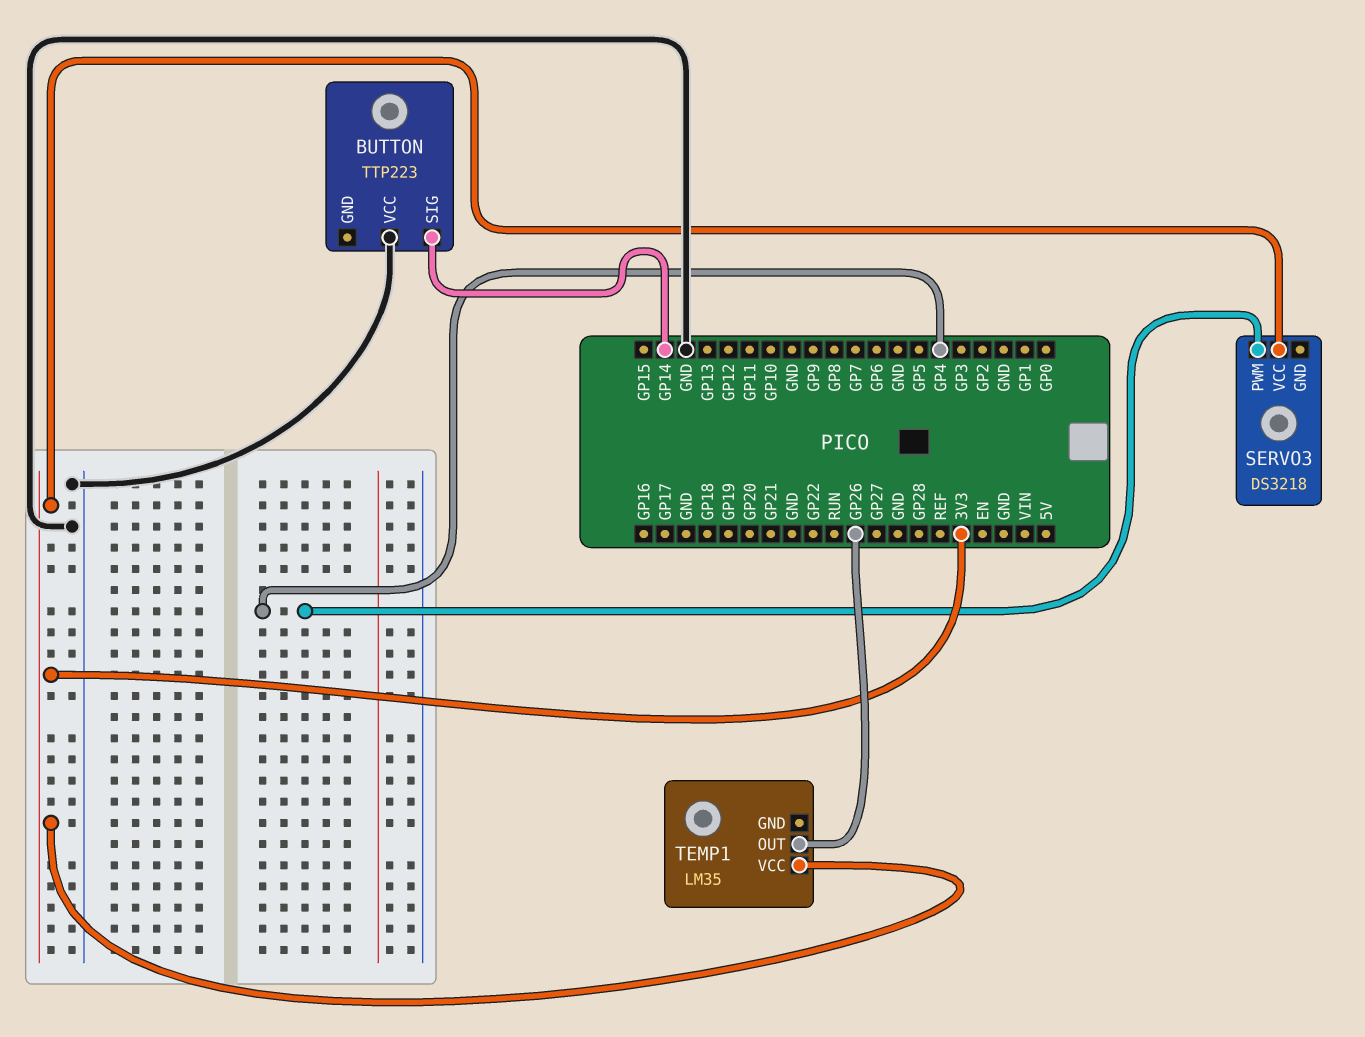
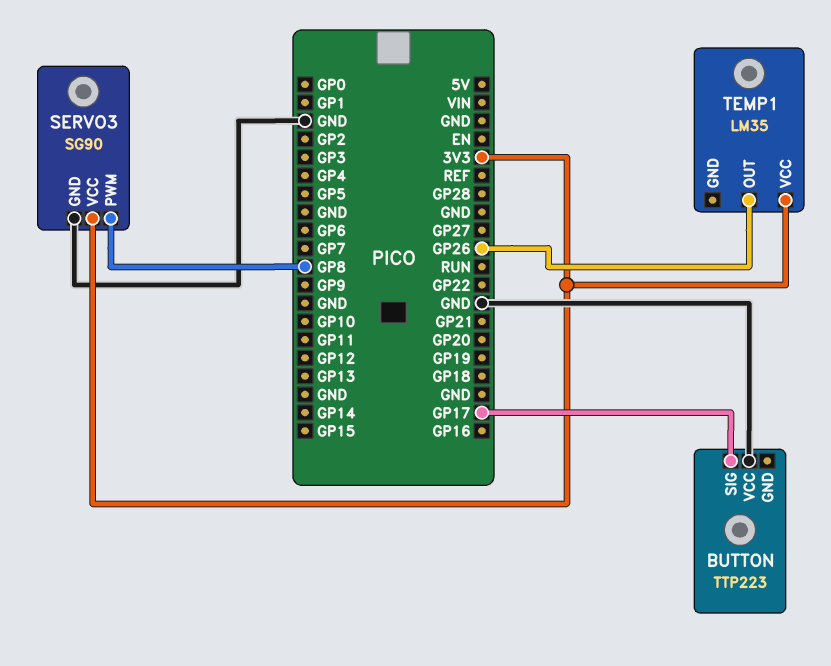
BUTTON pin SIG: GP14 -> GP17
SERVO3: DS3218 -> SG90
SERVO3 pin GND: none -> GND
SERVO3 pin PWM: GP4 -> GP8

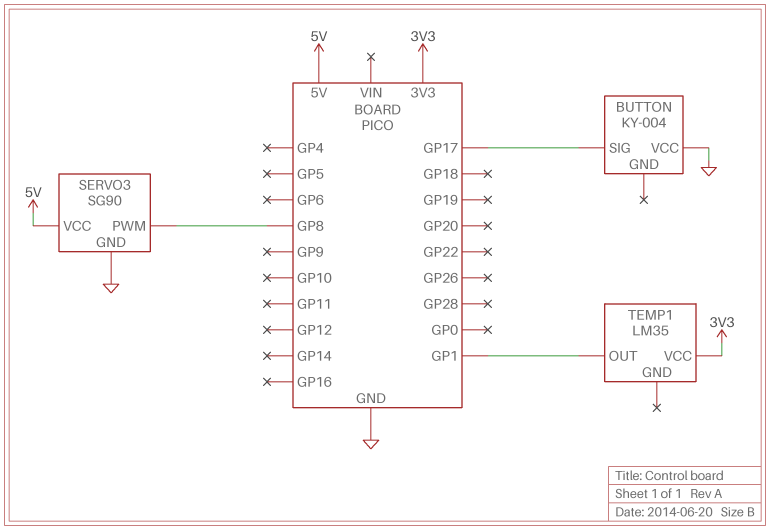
BUTTON: TTP223 -> KY-004
SERVO3 pin VCC: 3V3 -> 5V
TEMP1 pin OUT: GP26 -> GP1

